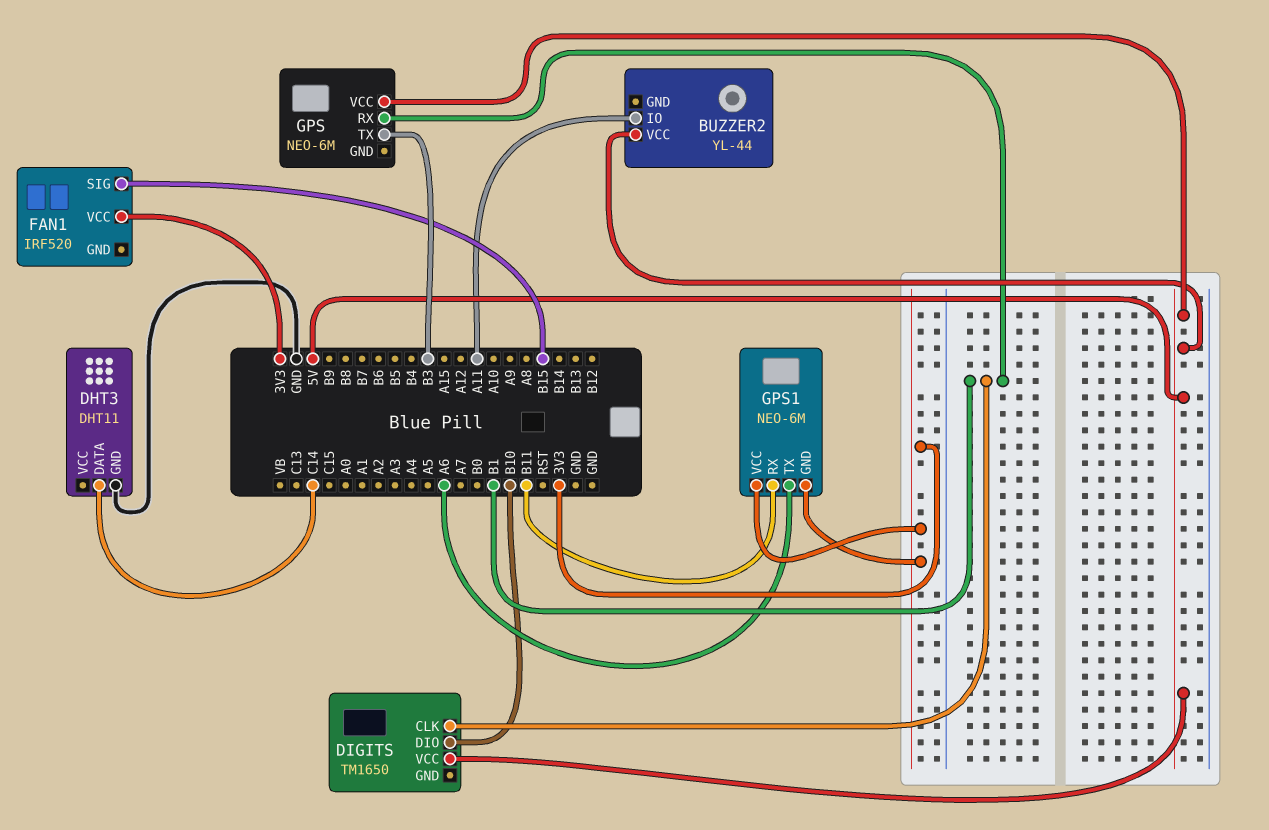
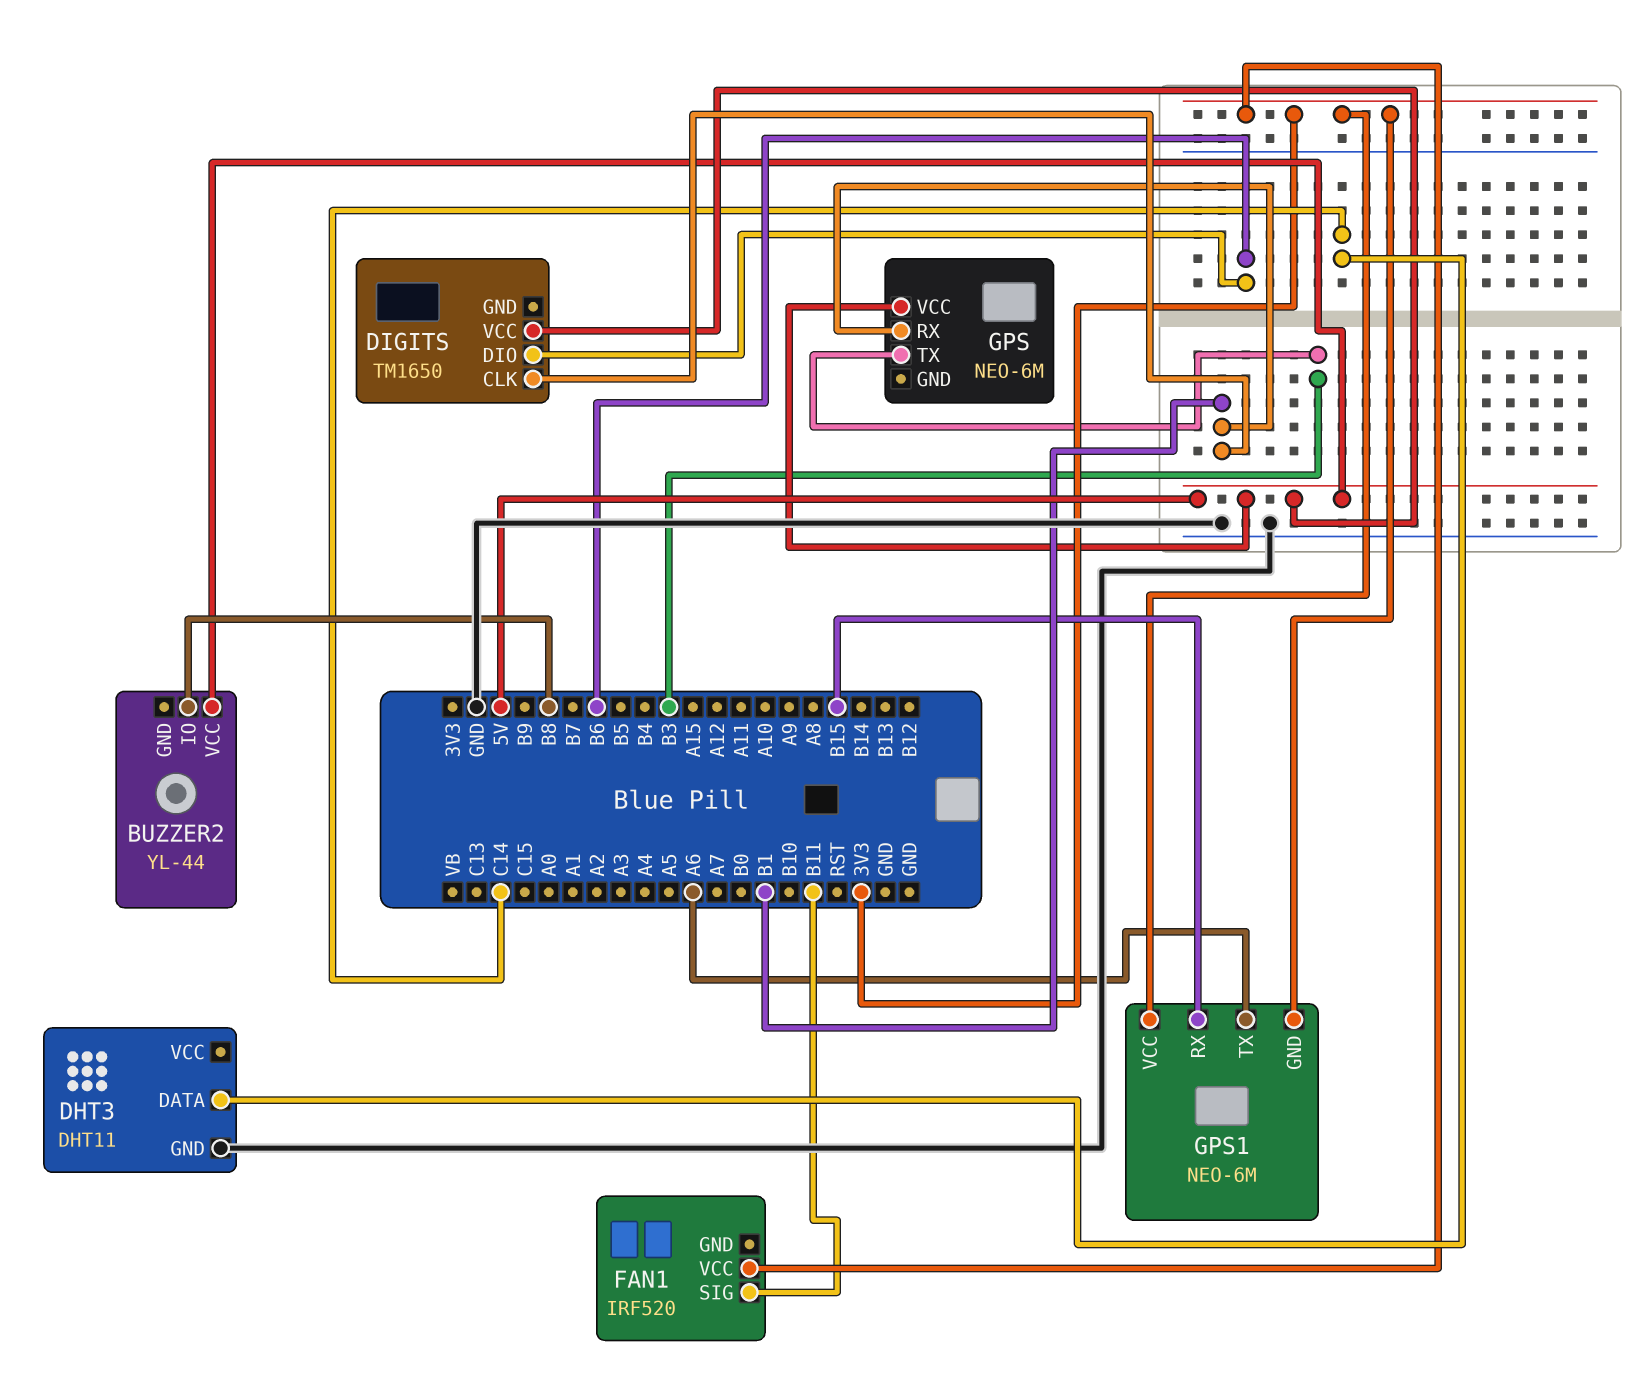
BUZZER2 pin IO: A11 -> B8
DIGITS pin DIO: B10 -> B6
FAN1 pin SIG: B15 -> B11
GPS1 pin RX: B11 -> B15

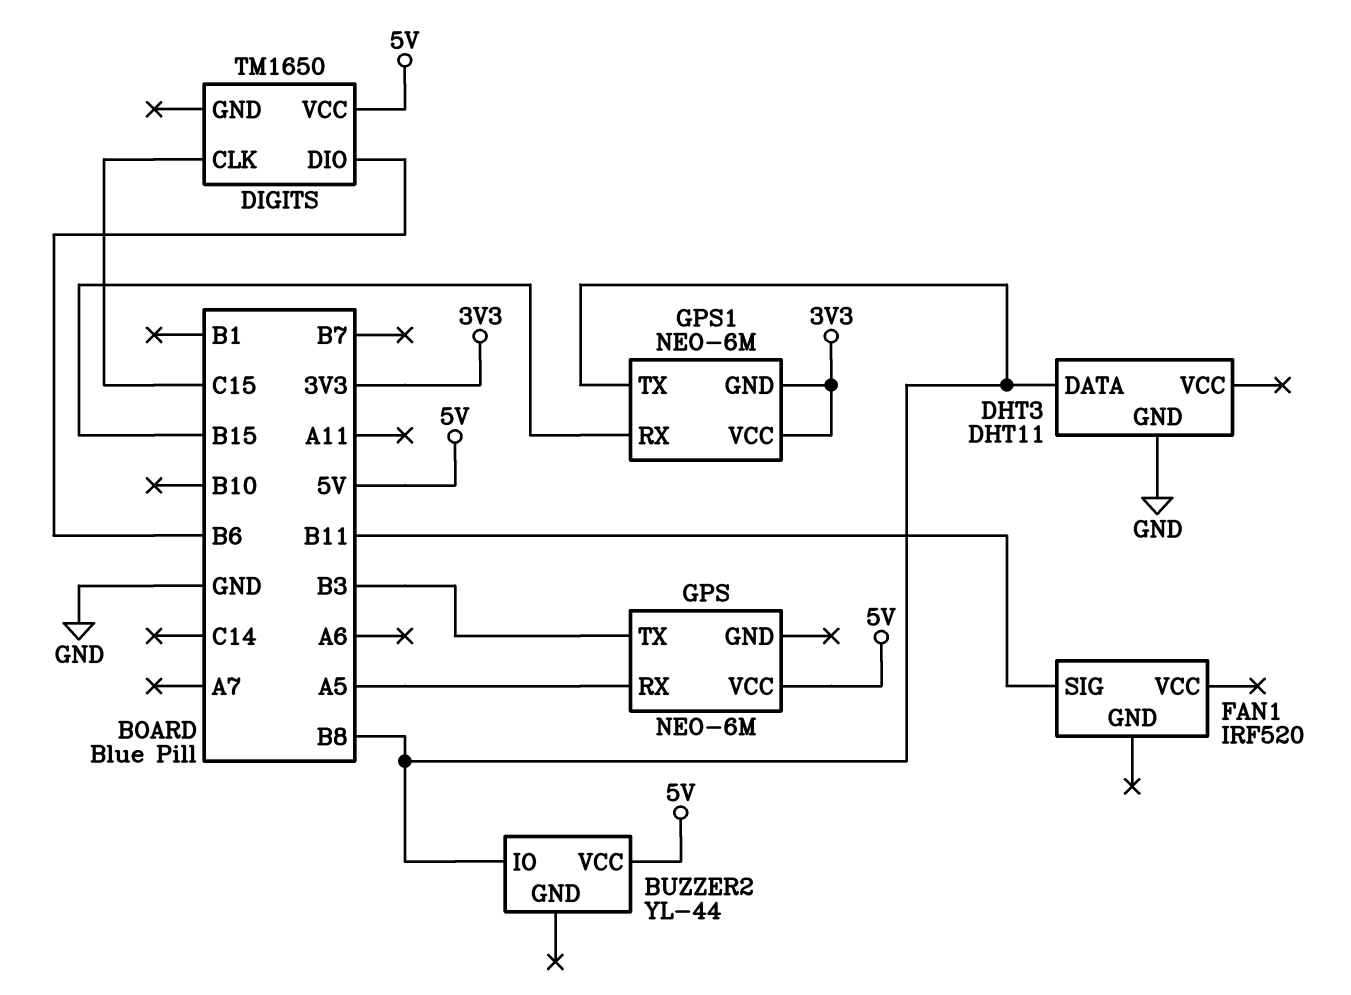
DHT3 pin DATA: C14 -> B8
DIGITS pin CLK: B1 -> C15
FAN1 pin VCC: 3V3 -> none
GPS pin RX: B1 -> A5
GPS1 pin TX: A6 -> B8

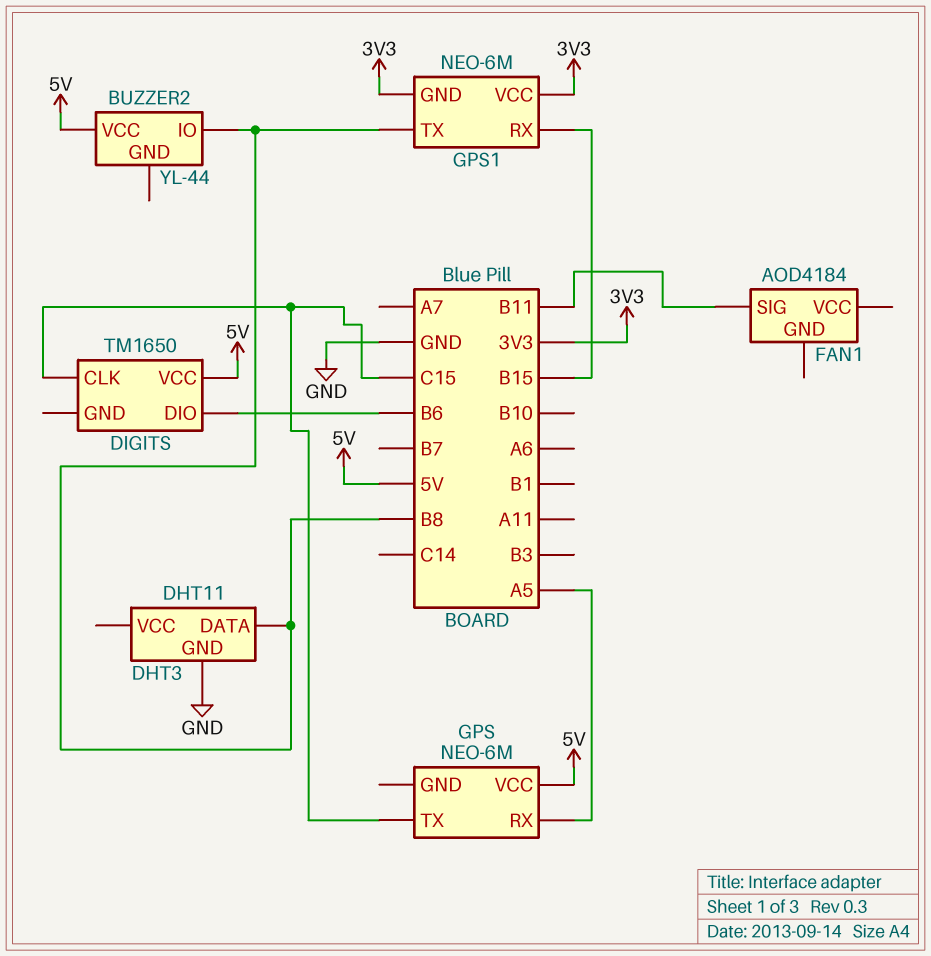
FAN1: IRF520 -> AOD4184
GPS pin TX: B3 -> C15

